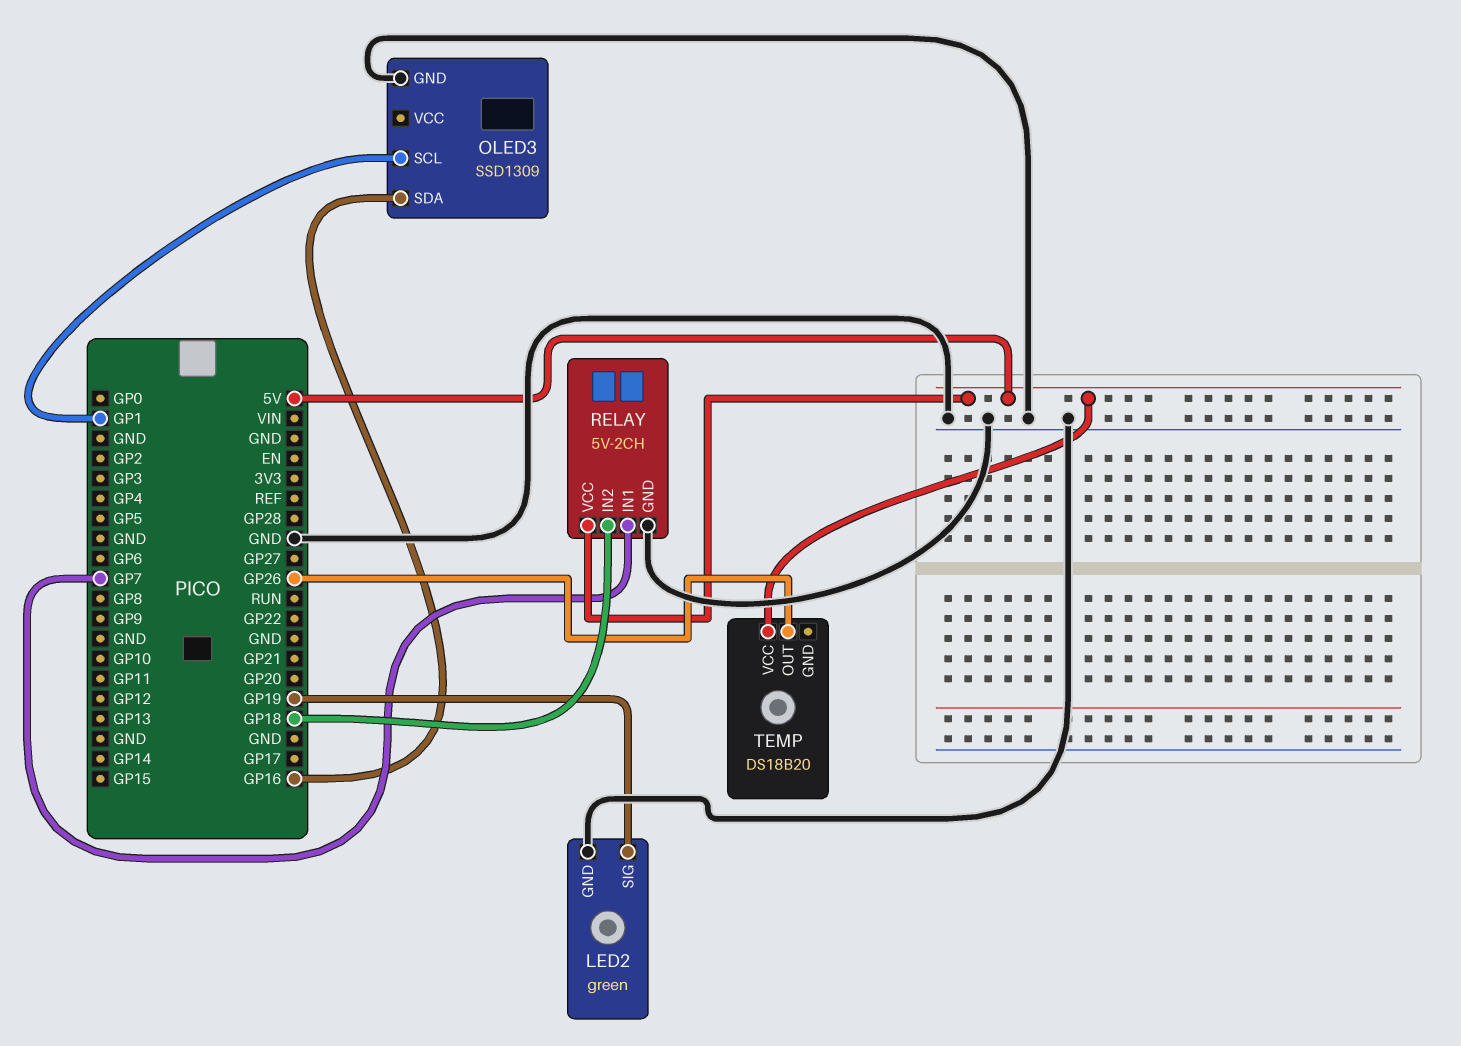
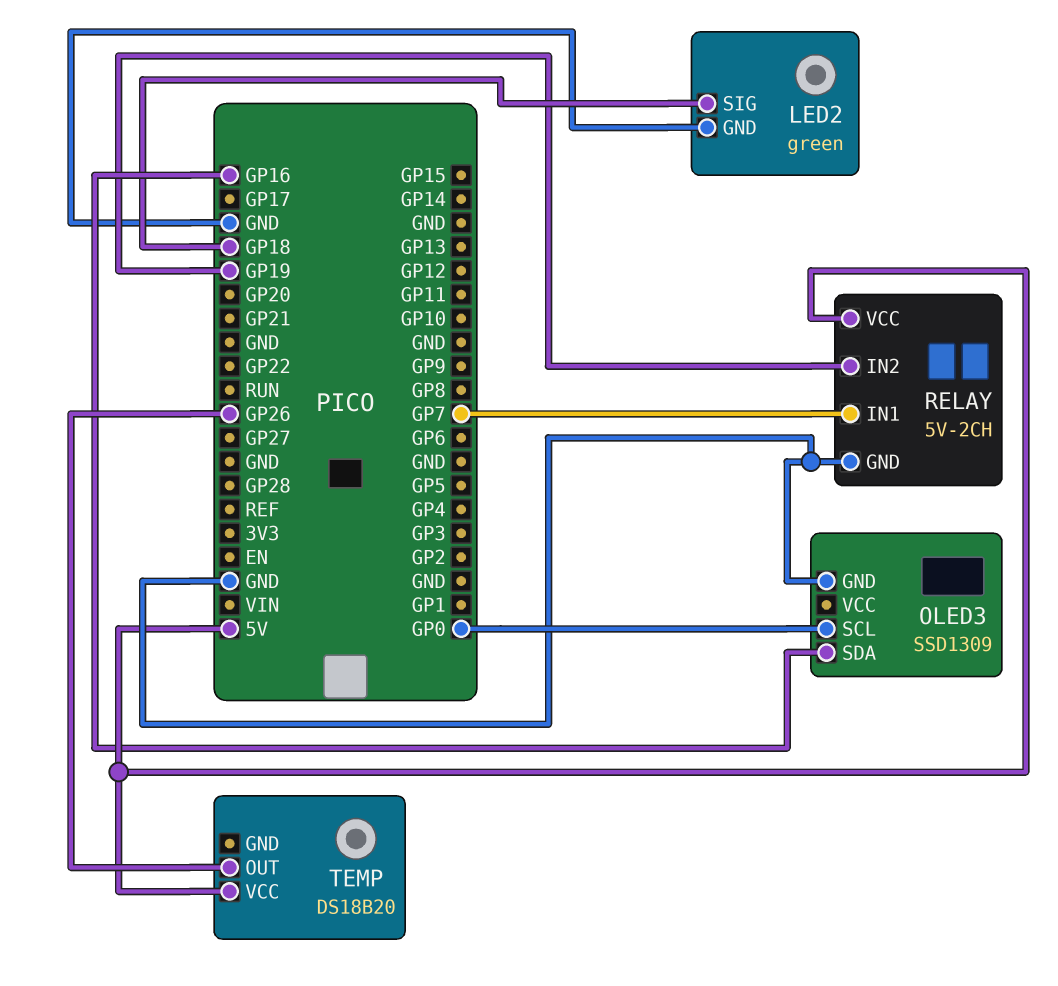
LED2 pin SIG: GP19 -> GP18
OLED3 pin SCL: GP1 -> GP0
RELAY pin IN2: GP18 -> GP19

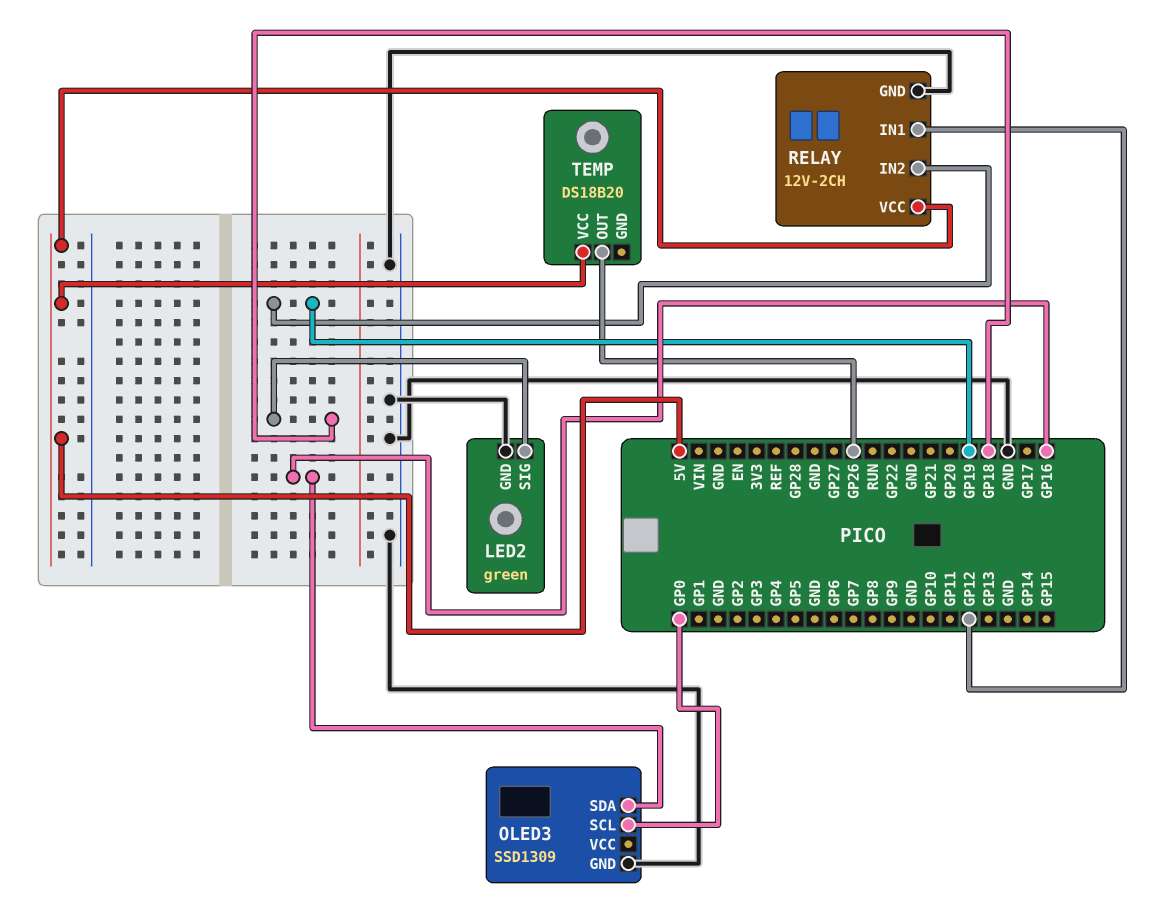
RELAY: 5V-2CH -> 12V-2CH
RELAY pin IN1: GP7 -> GP12

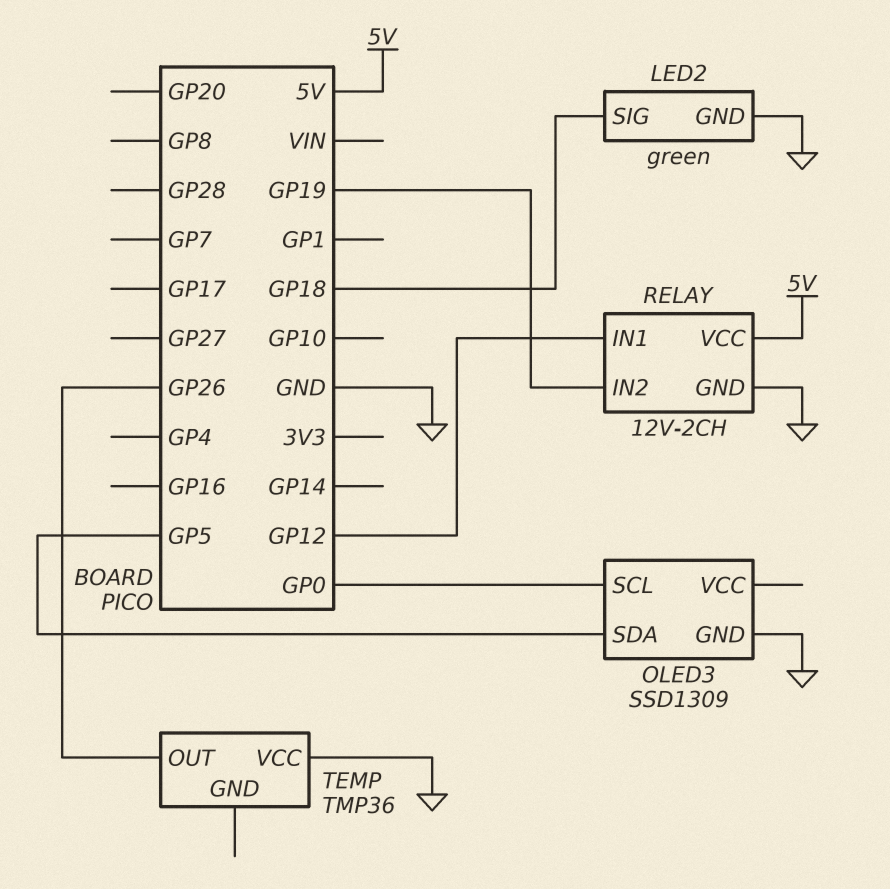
OLED3 pin SDA: GP16 -> GP5
TEMP: DS18B20 -> TMP36
TEMP pin VCC: 5V -> GND

